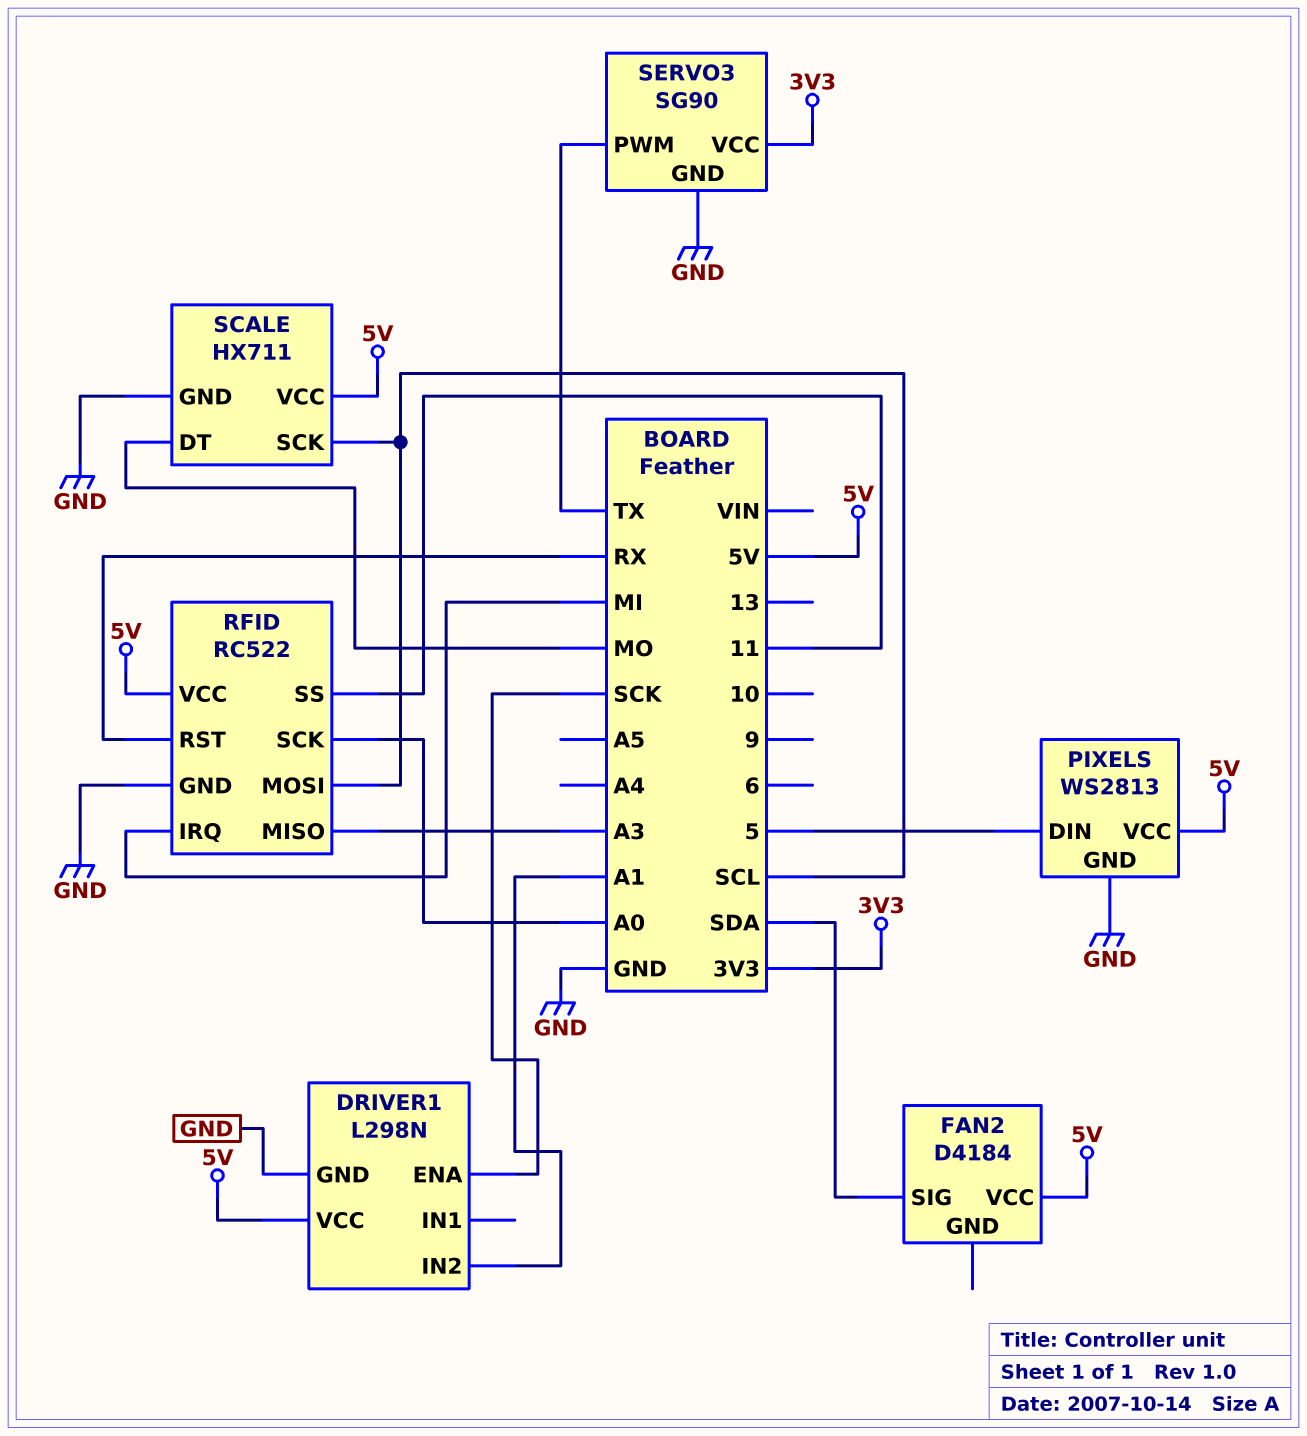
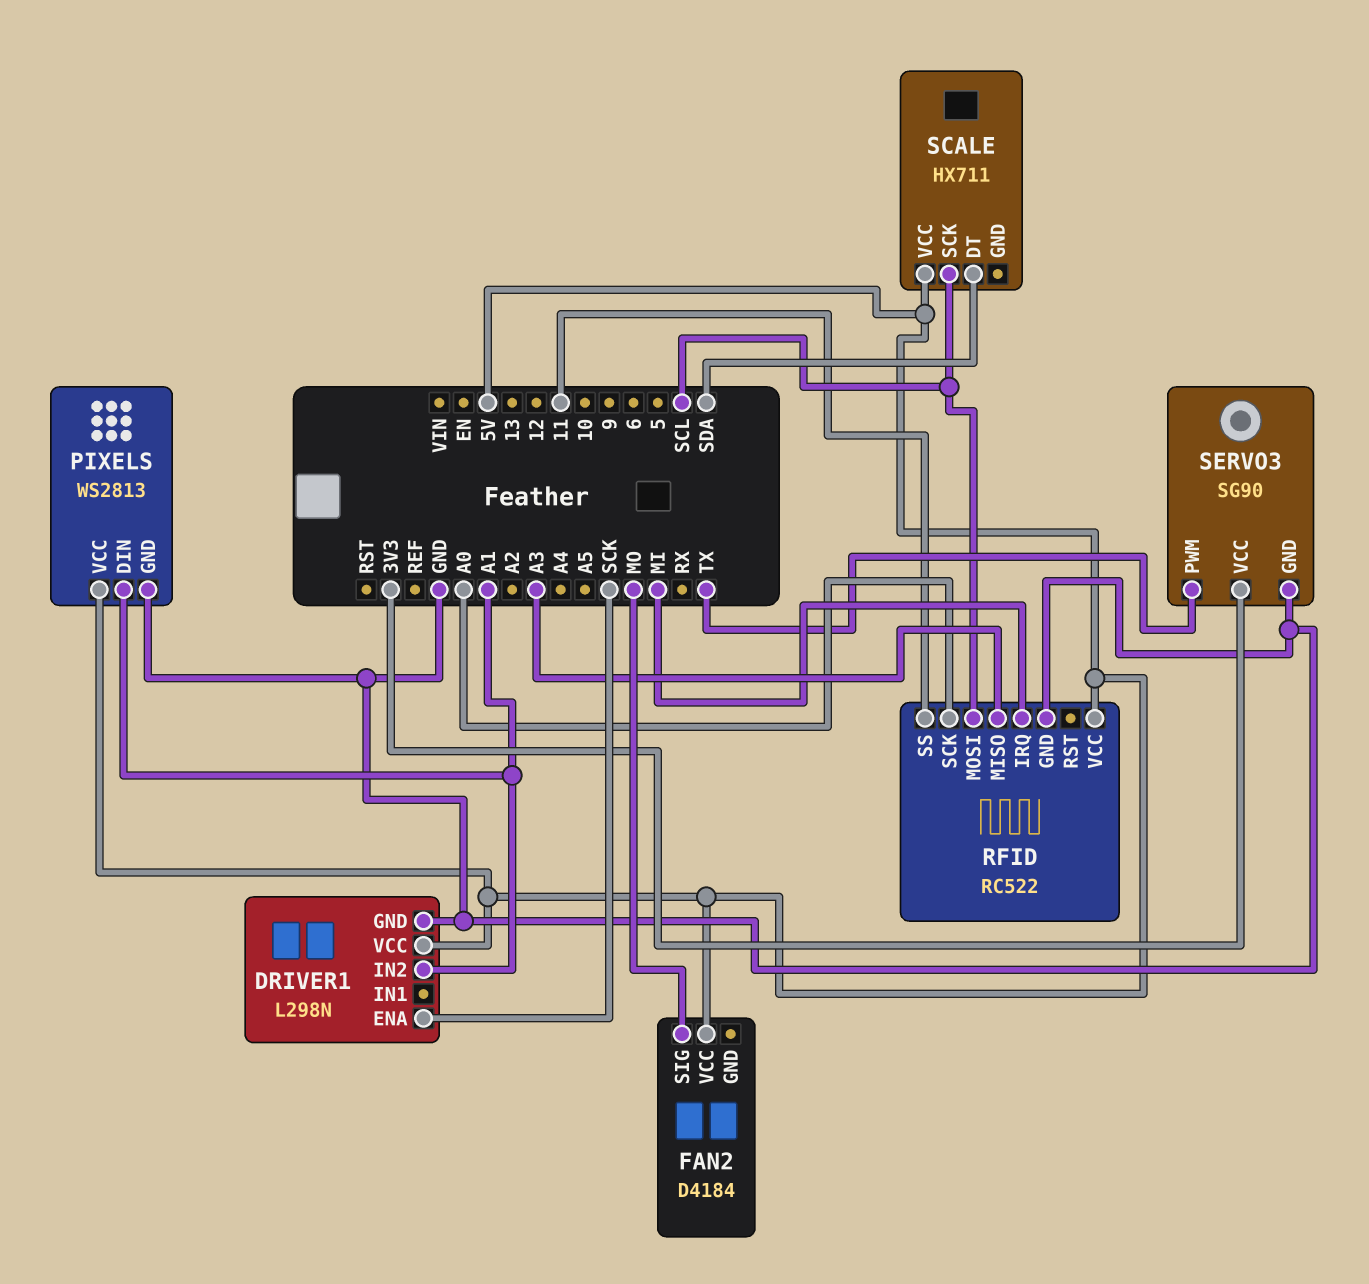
FAN2 pin SIG: SDA -> MO
PIXELS pin DIN: 5 -> A1
RFID pin RST: RX -> none
SCALE pin DT: MO -> SDA
SCALE pin GND: GND -> none

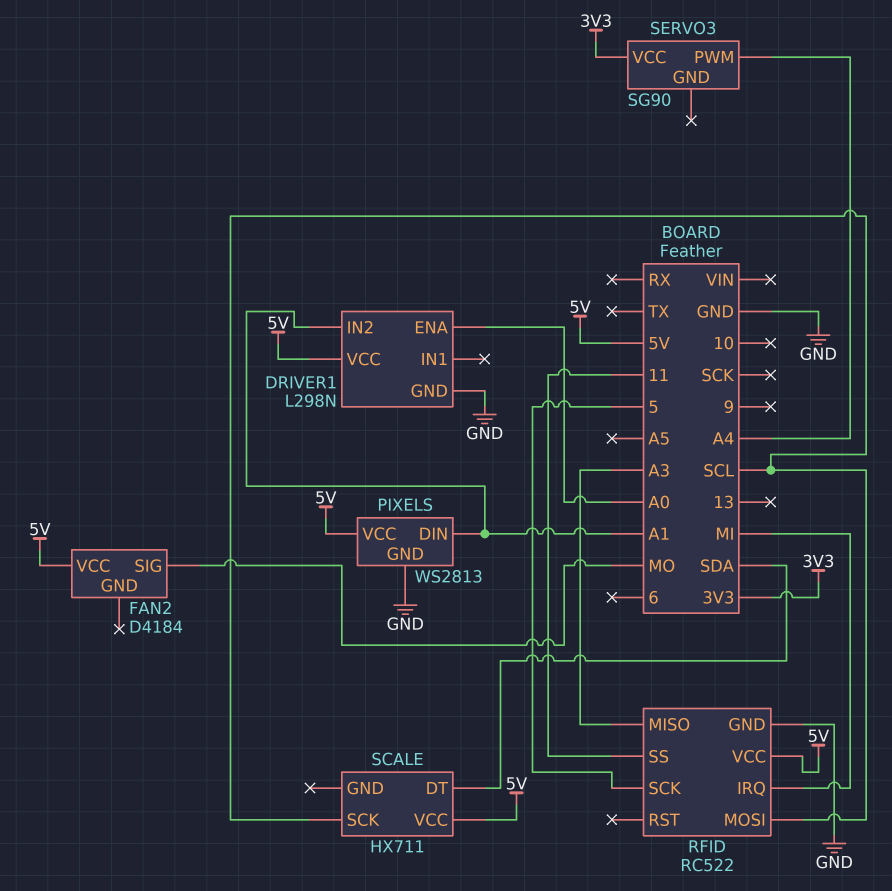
DRIVER1 pin ENA: SCK -> A0
RFID pin SCK: A0 -> 5
SERVO3 pin GND: GND -> none
SERVO3 pin PWM: TX -> A4

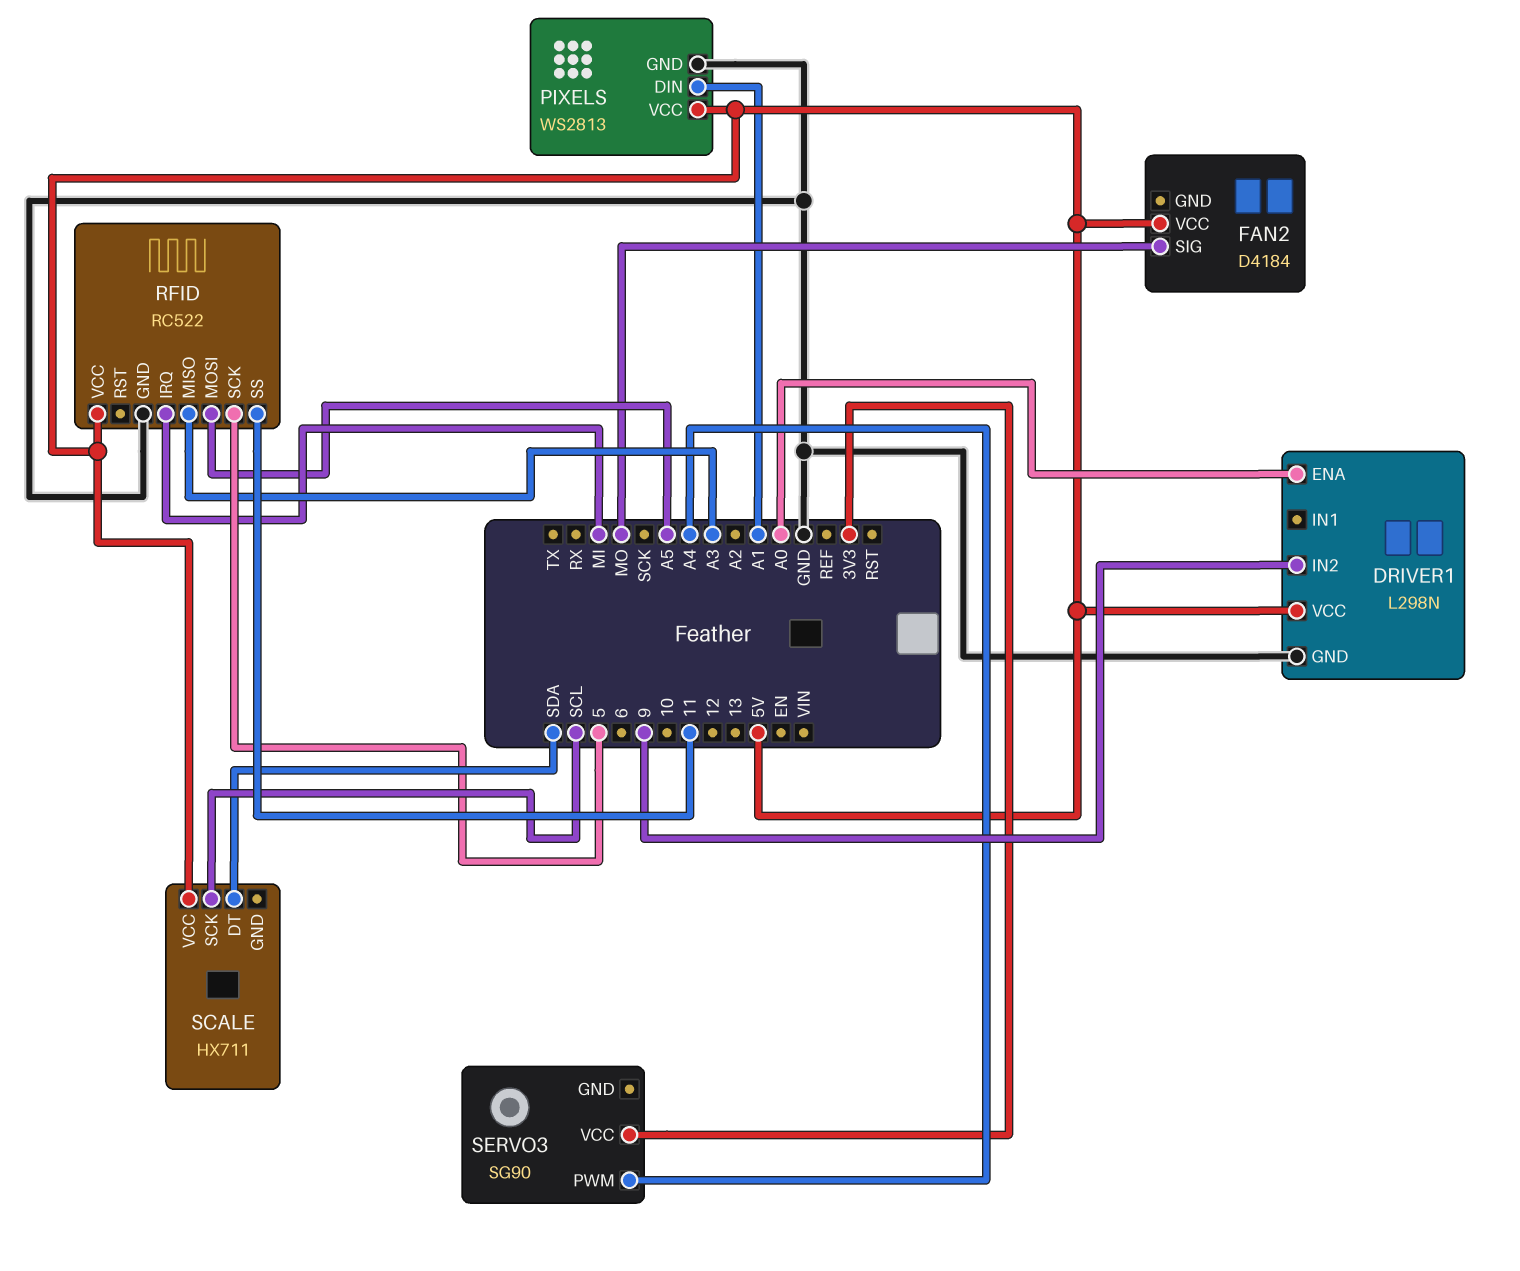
DRIVER1 pin IN2: A1 -> 9
RFID pin MOSI: SCL -> A5

